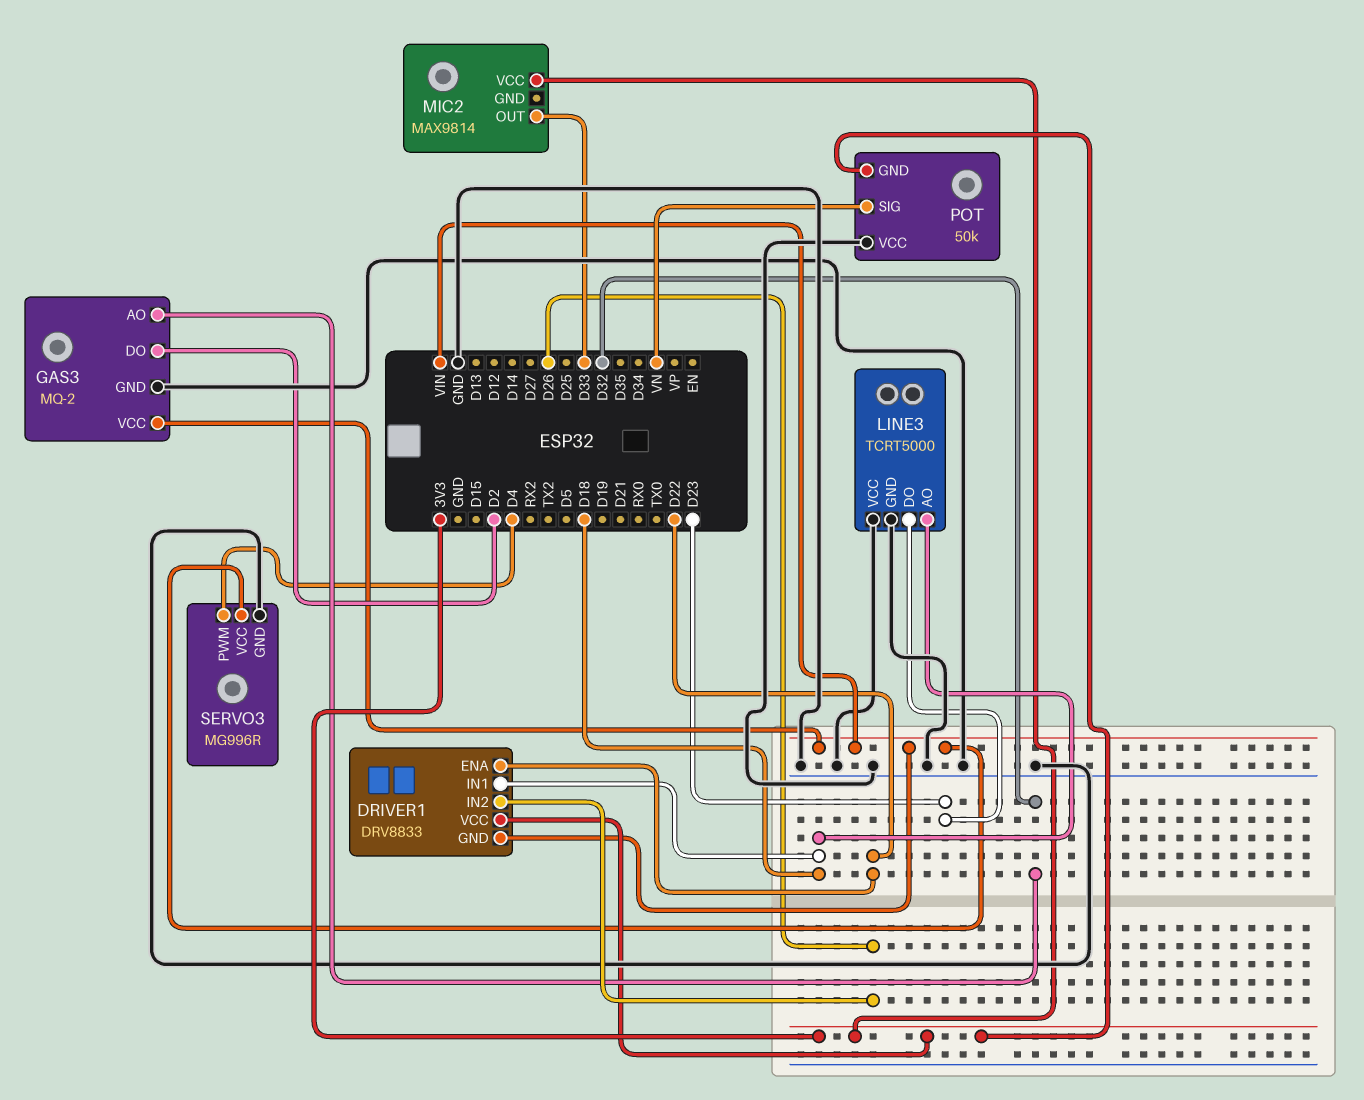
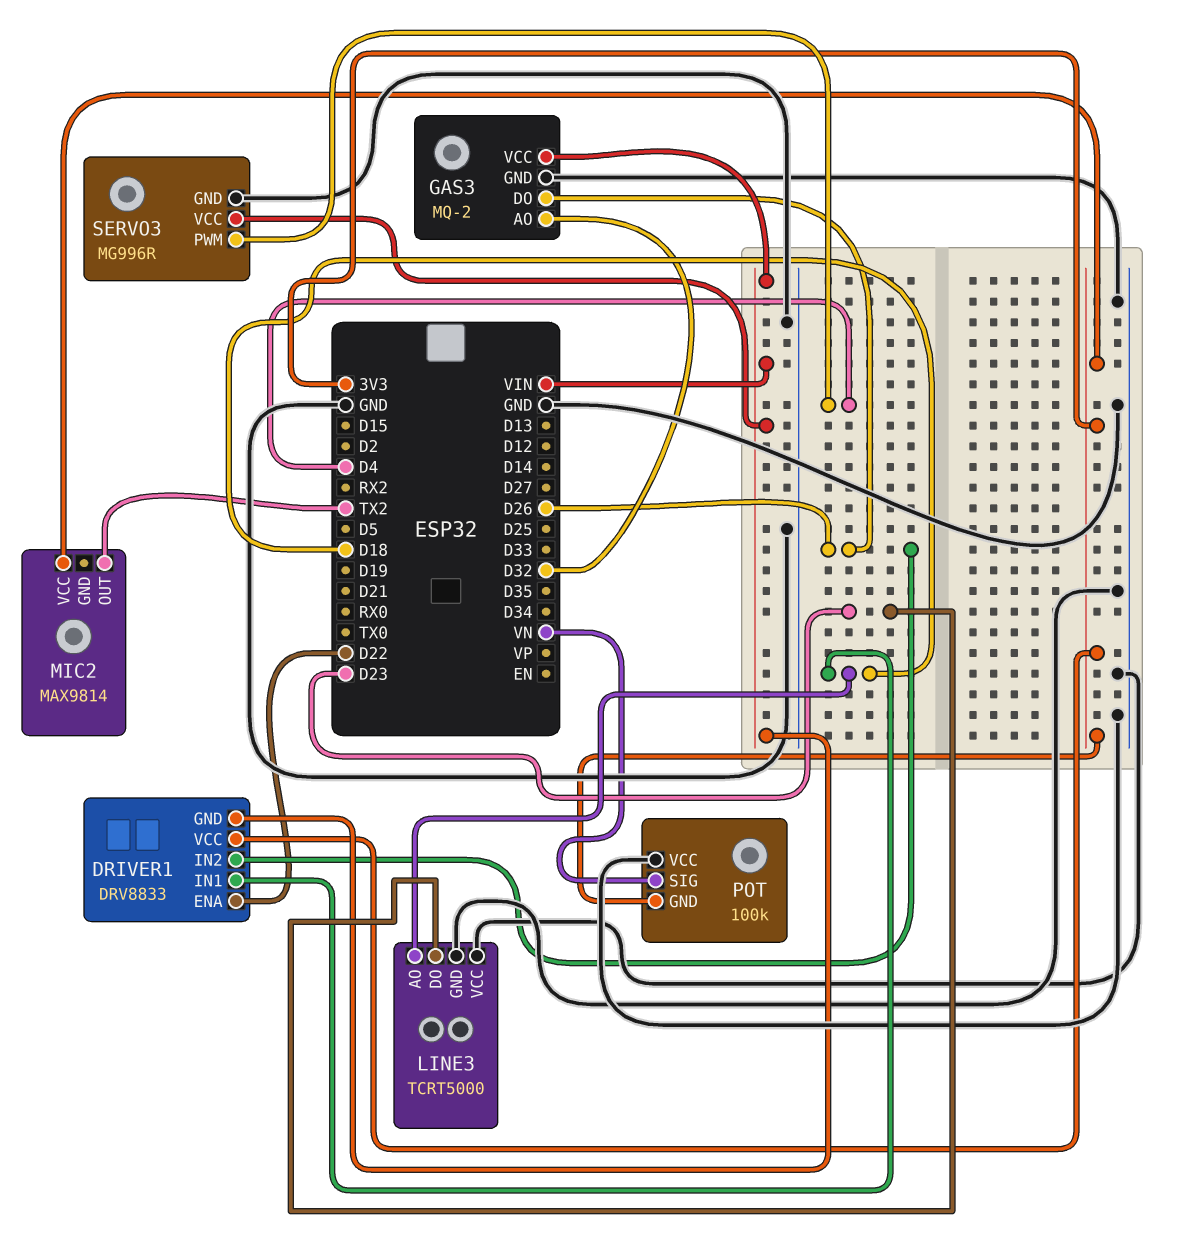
GAS3 pin DO: D2 -> D26
MIC2 pin OUT: D33 -> TX2
POT: 50k -> 100k

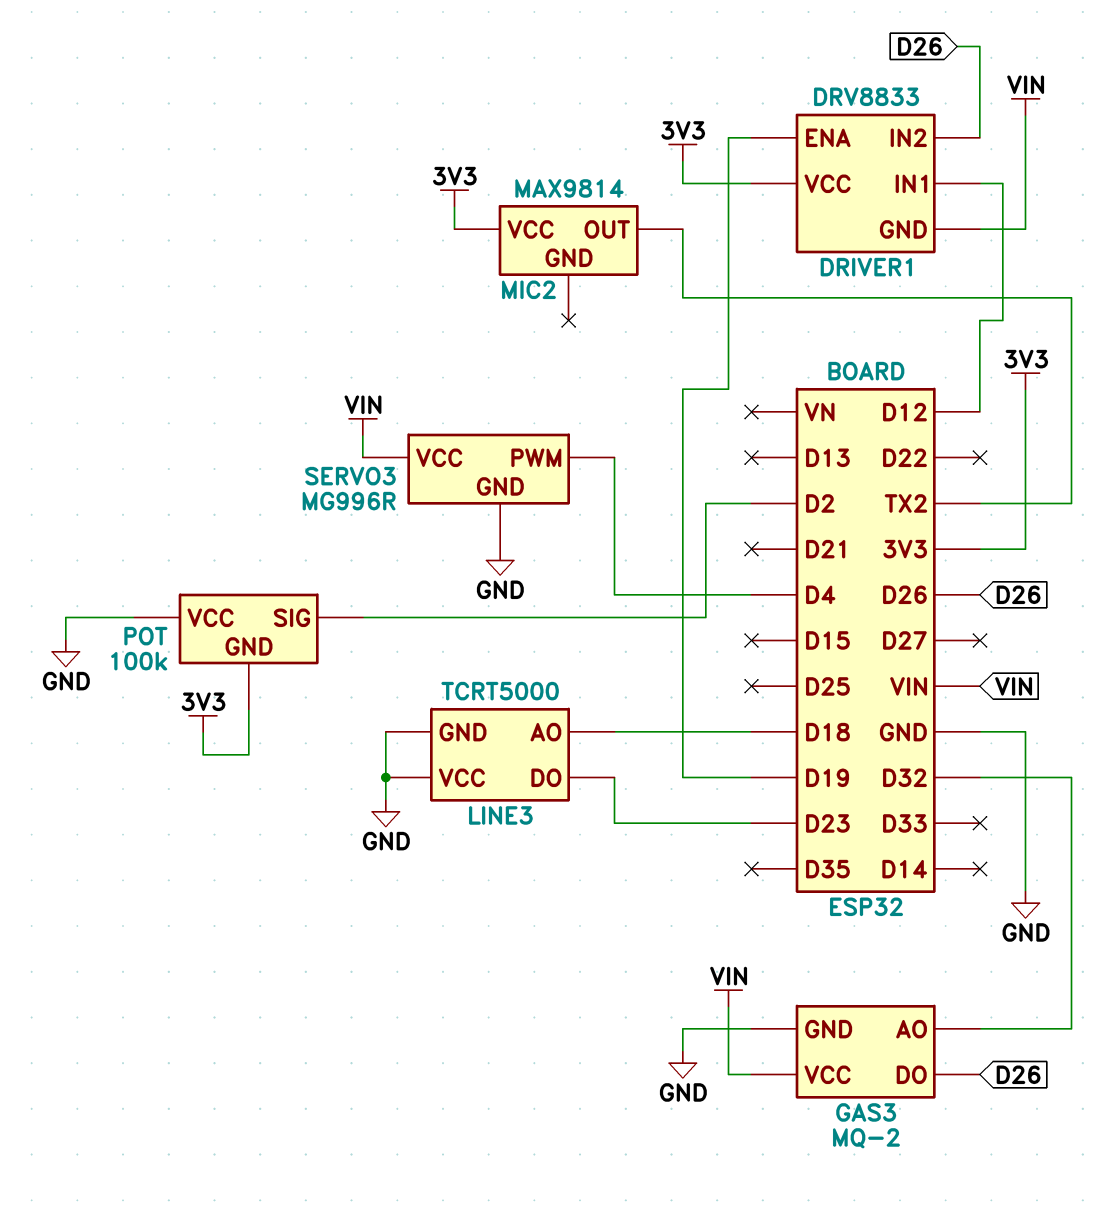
DRIVER1 pin ENA: D22 -> D19
DRIVER1 pin IN1: D18 -> D12
POT pin SIG: VN -> D2

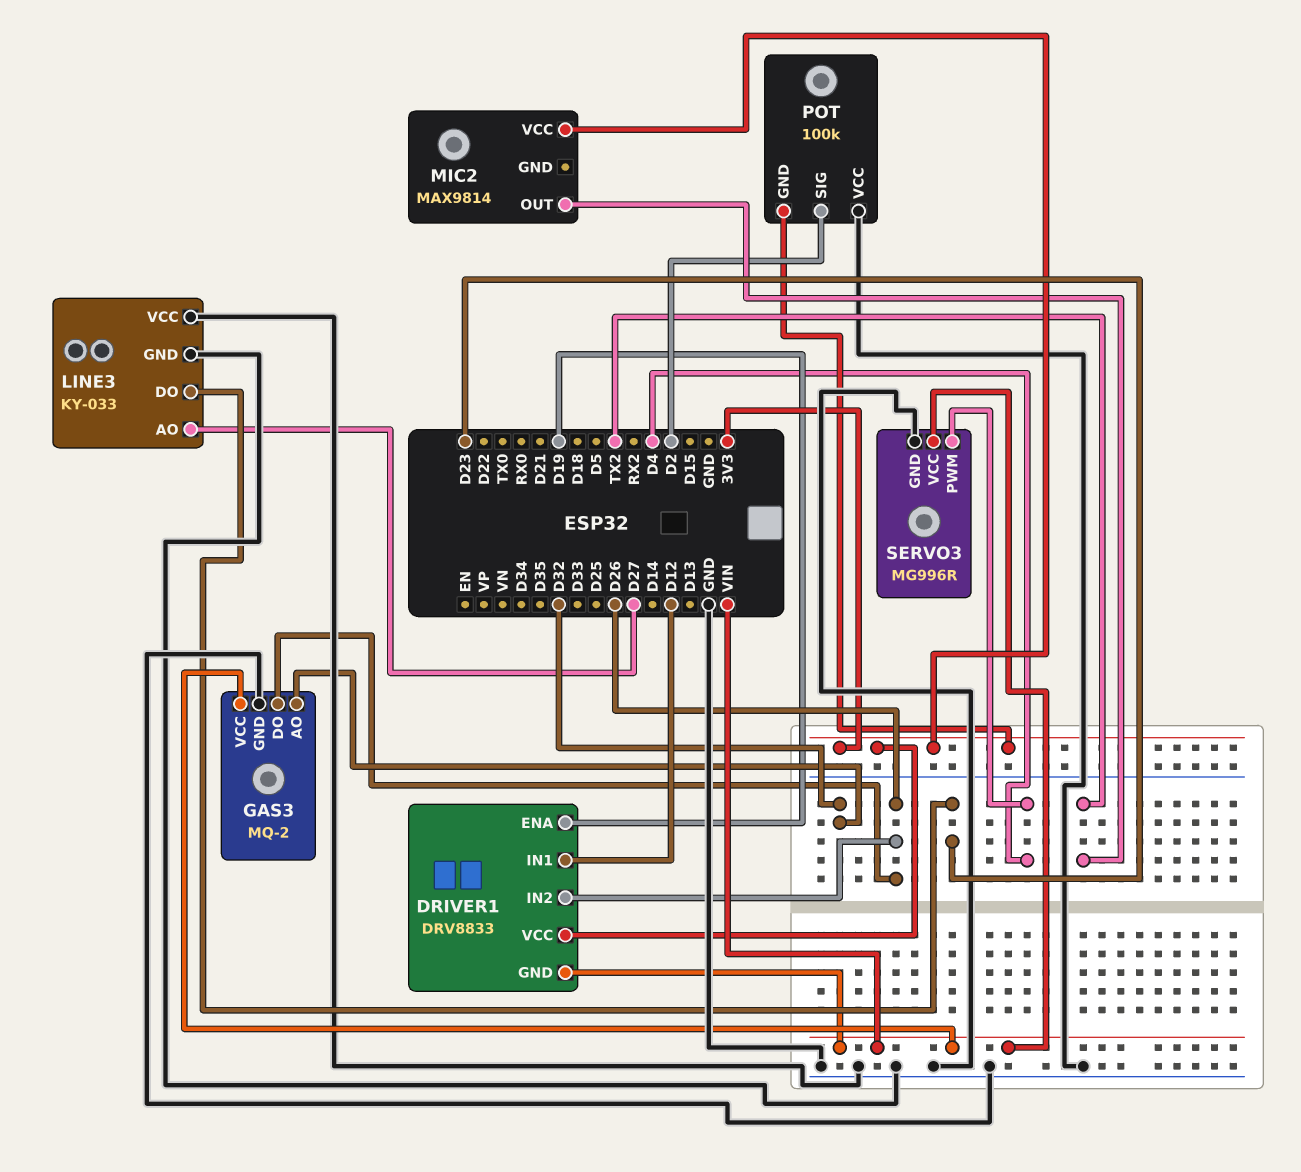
LINE3: TCRT5000 -> KY-033
LINE3 pin AO: D18 -> D27

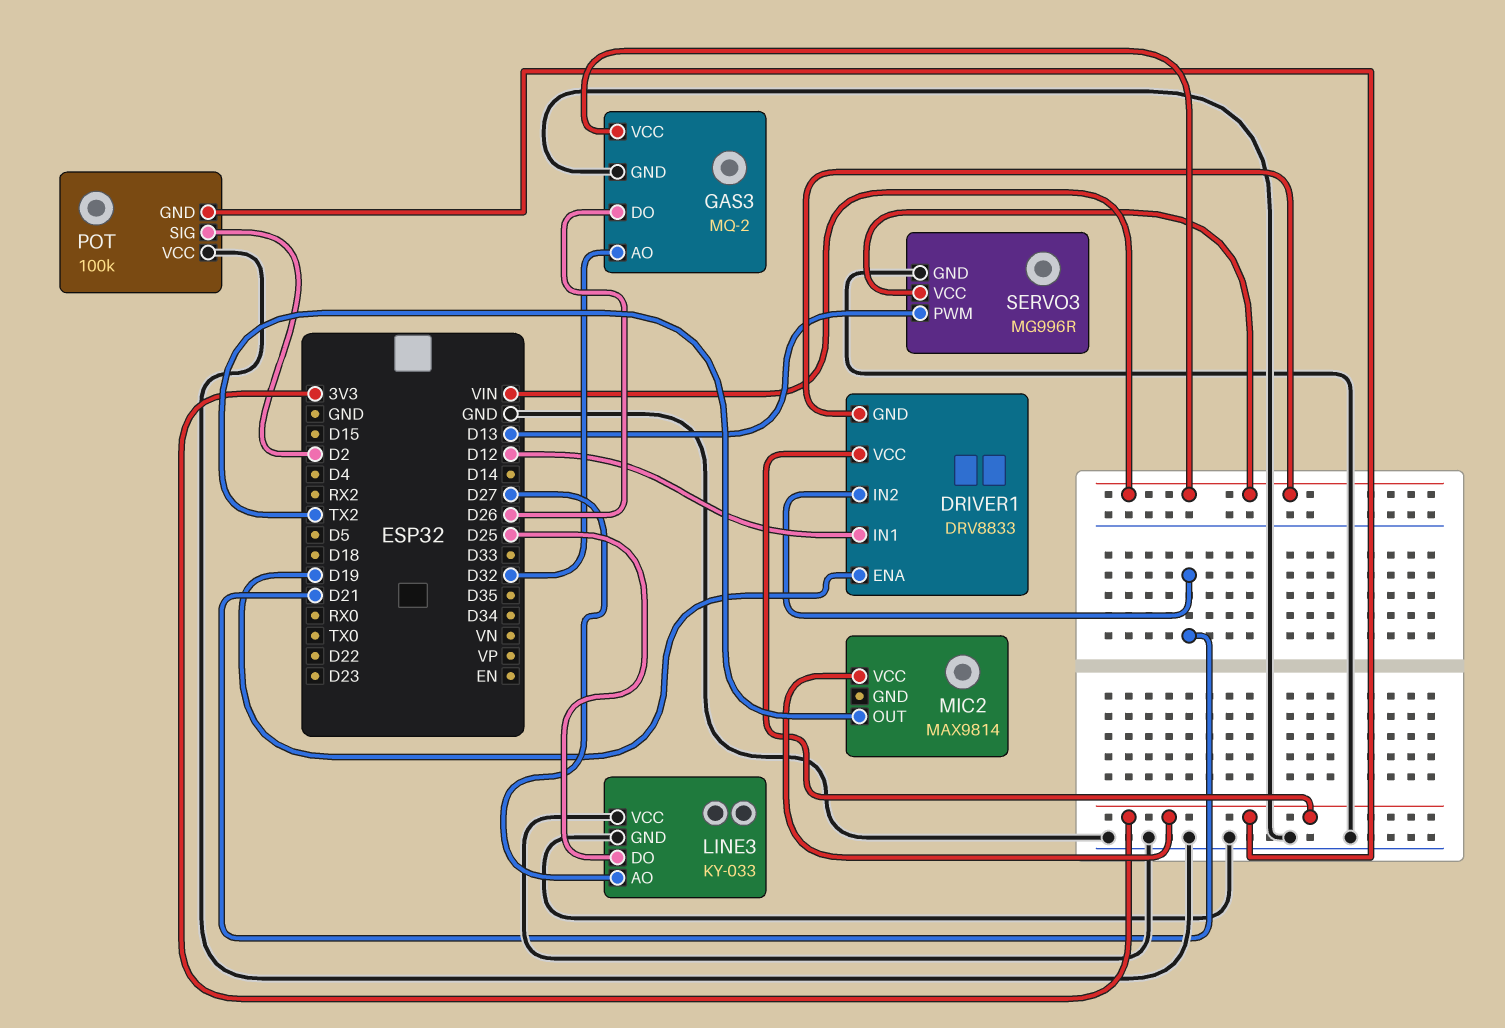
DRIVER1 pin IN2: D26 -> D21
LINE3 pin DO: D23 -> D25
SERVO3 pin PWM: D4 -> D13

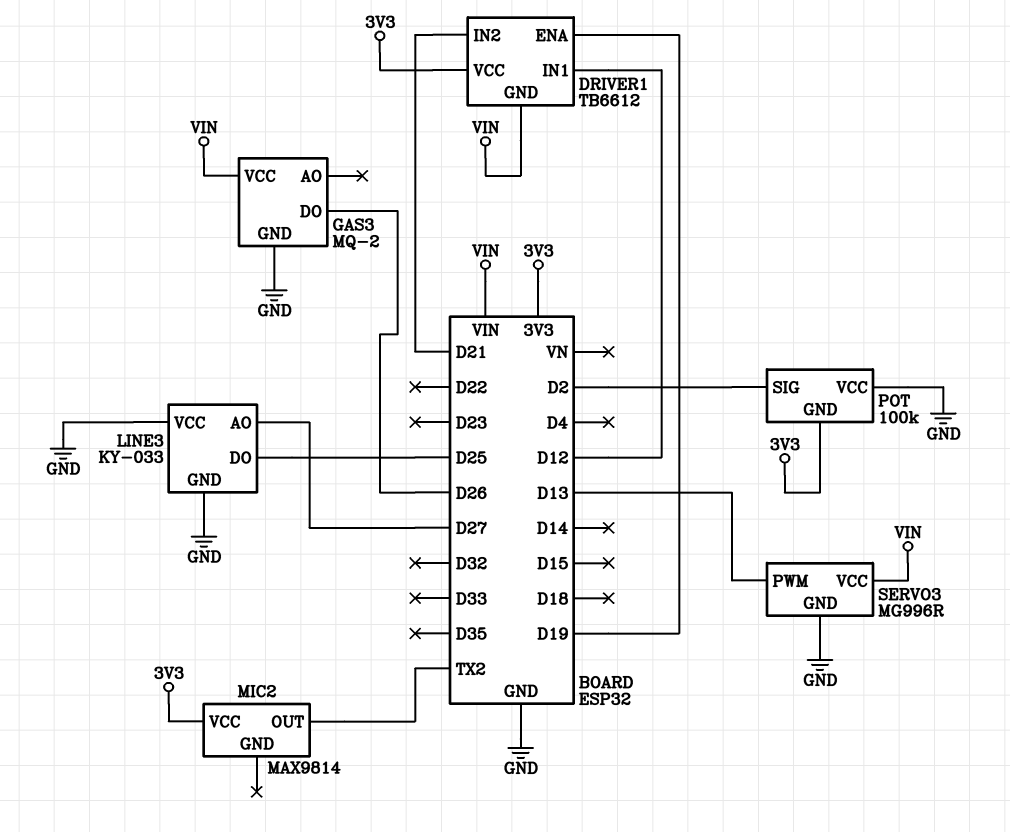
DRIVER1: DRV8833 -> TB6612
GAS3 pin AO: D32 -> none

